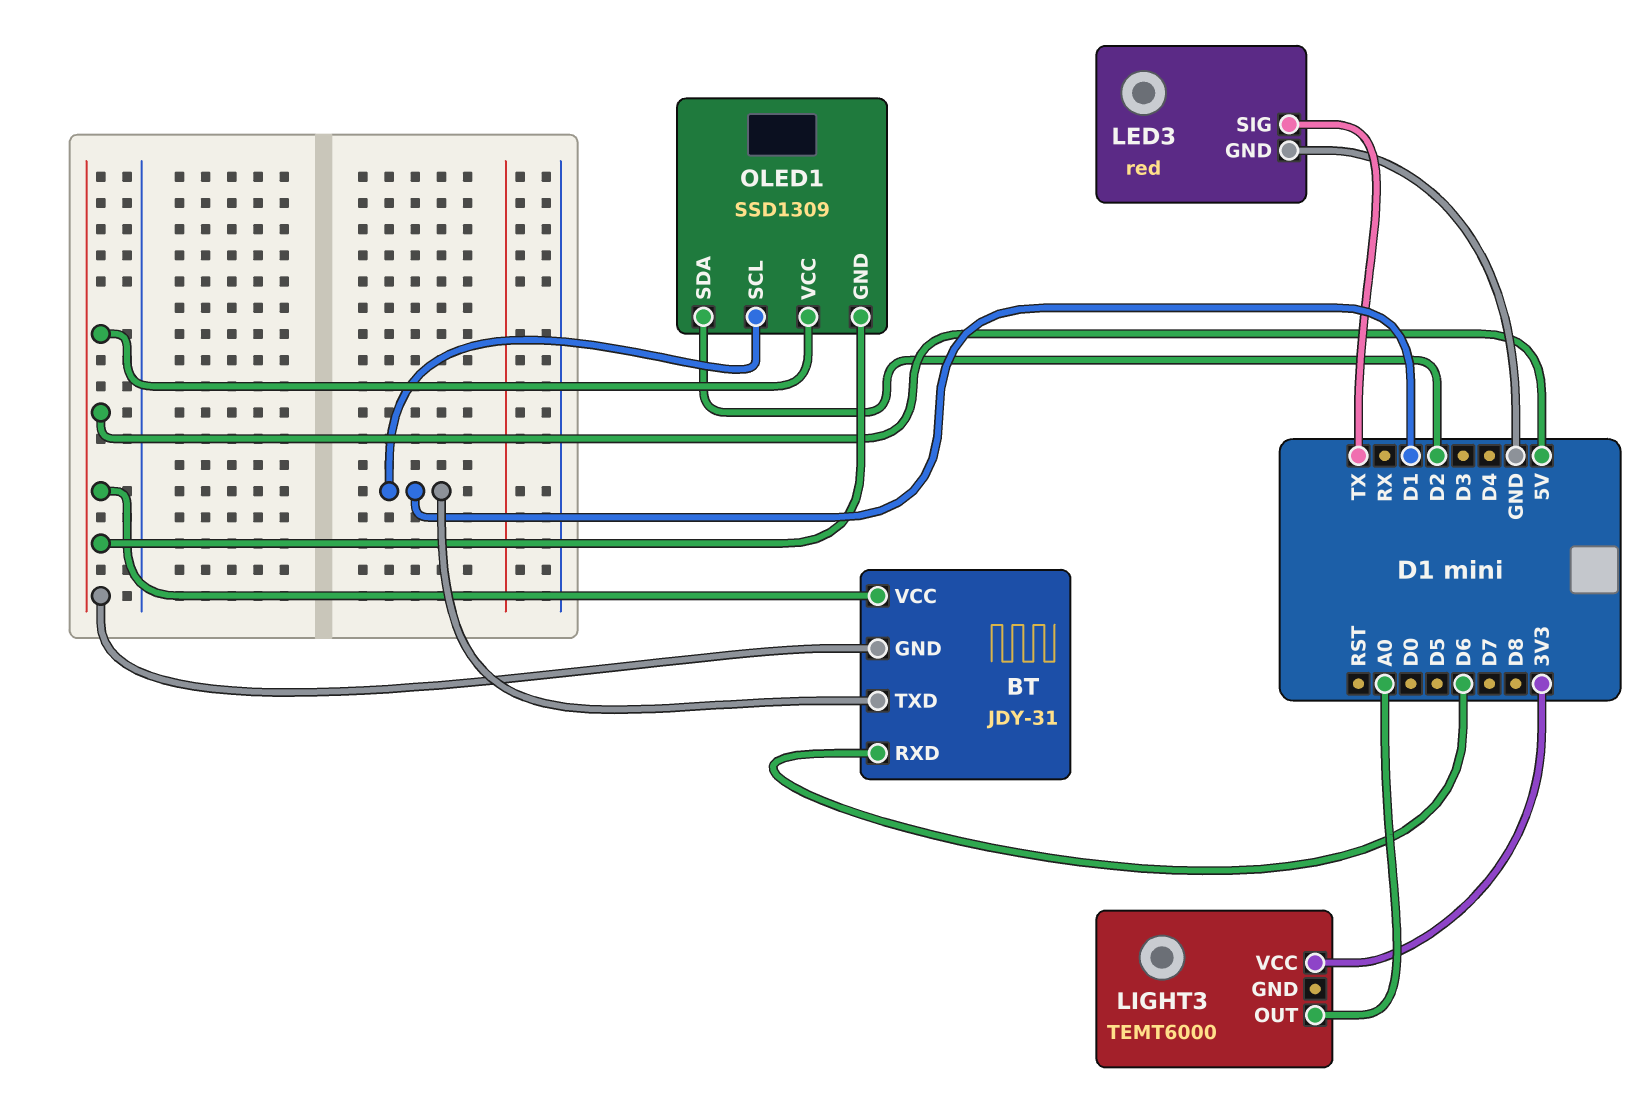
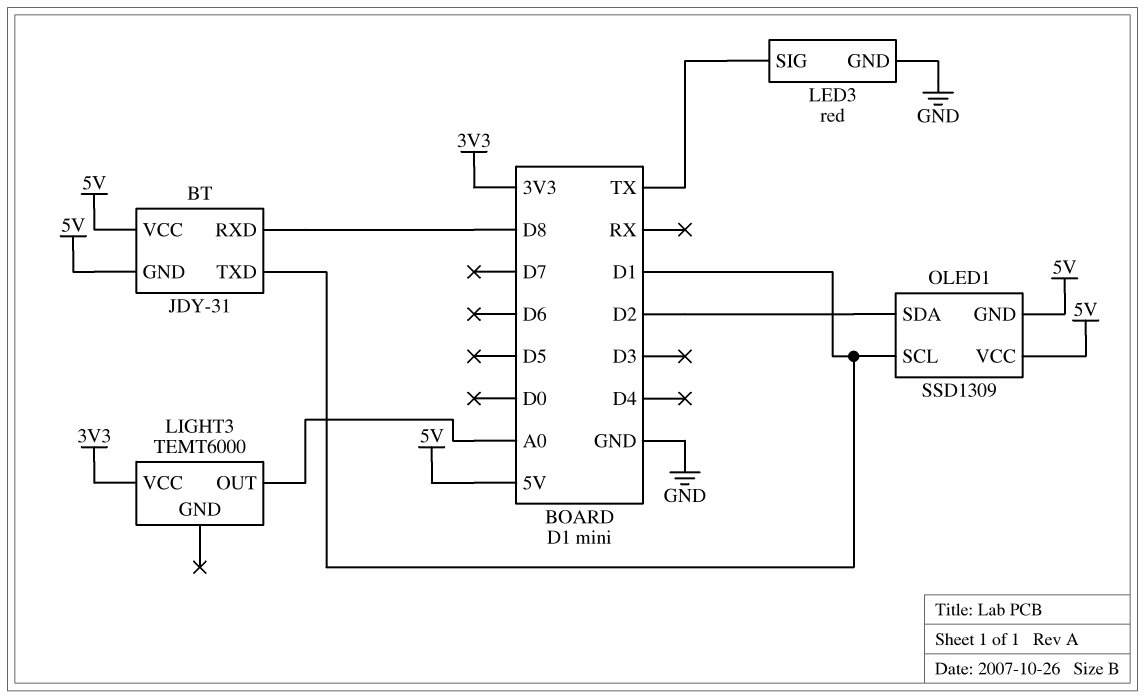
BT pin RXD: D6 -> D8

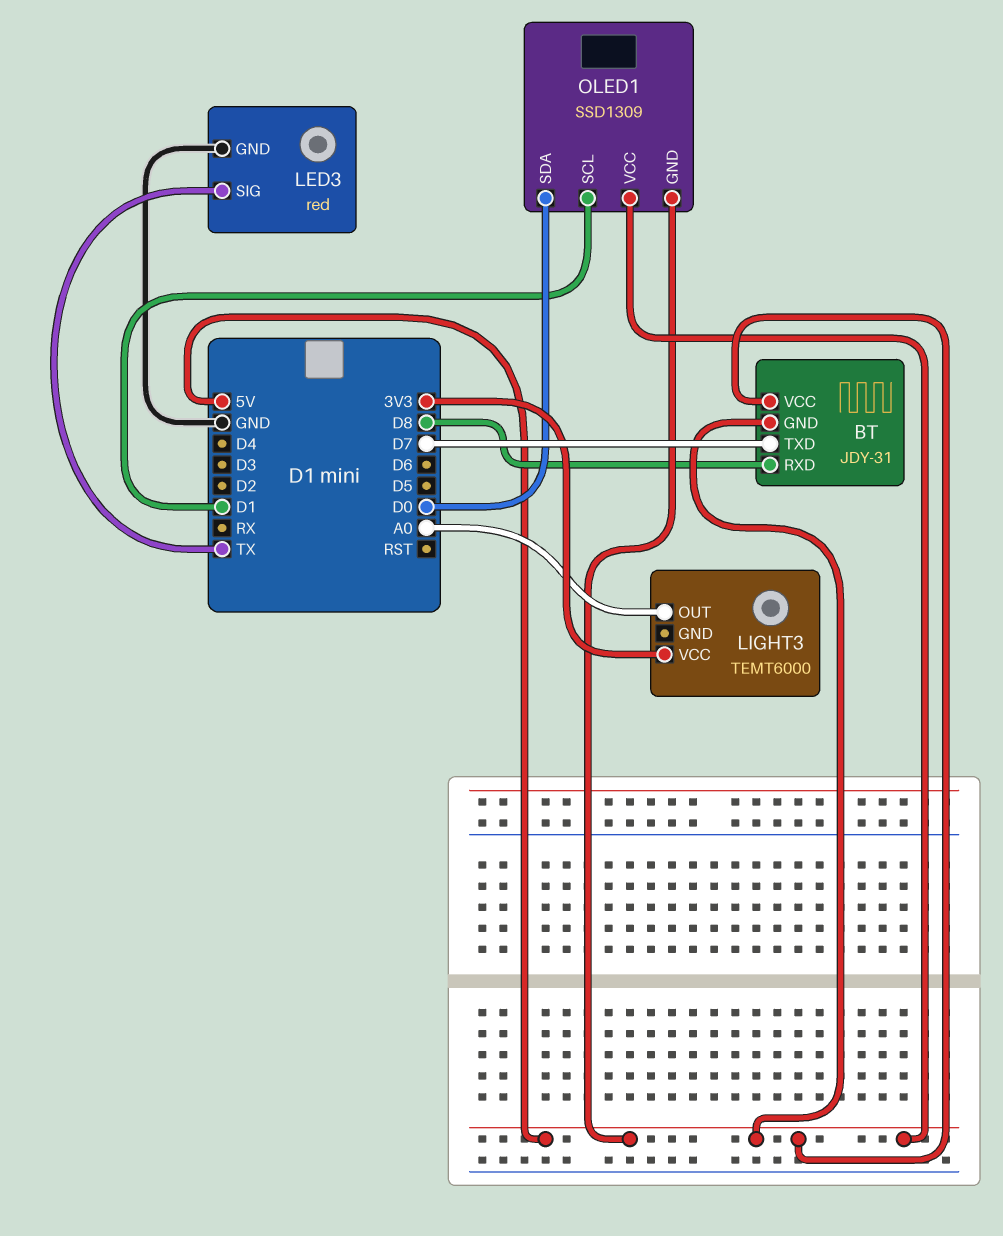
BT pin TXD: D1 -> D7
OLED1 pin SDA: D2 -> D0

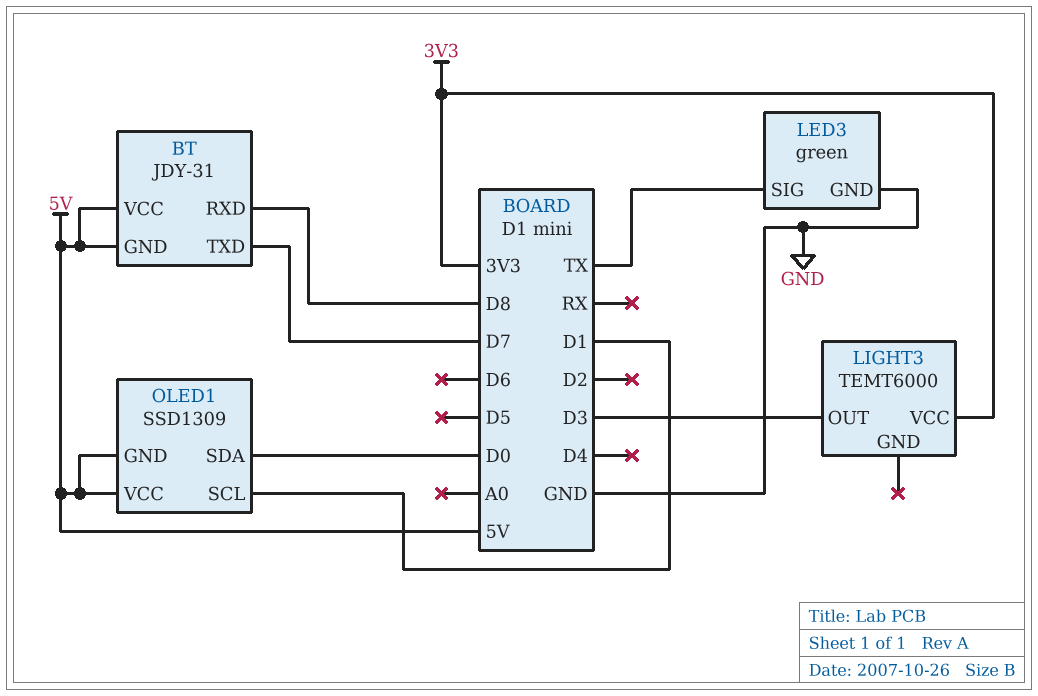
LED3: red -> green
LIGHT3 pin OUT: A0 -> D3

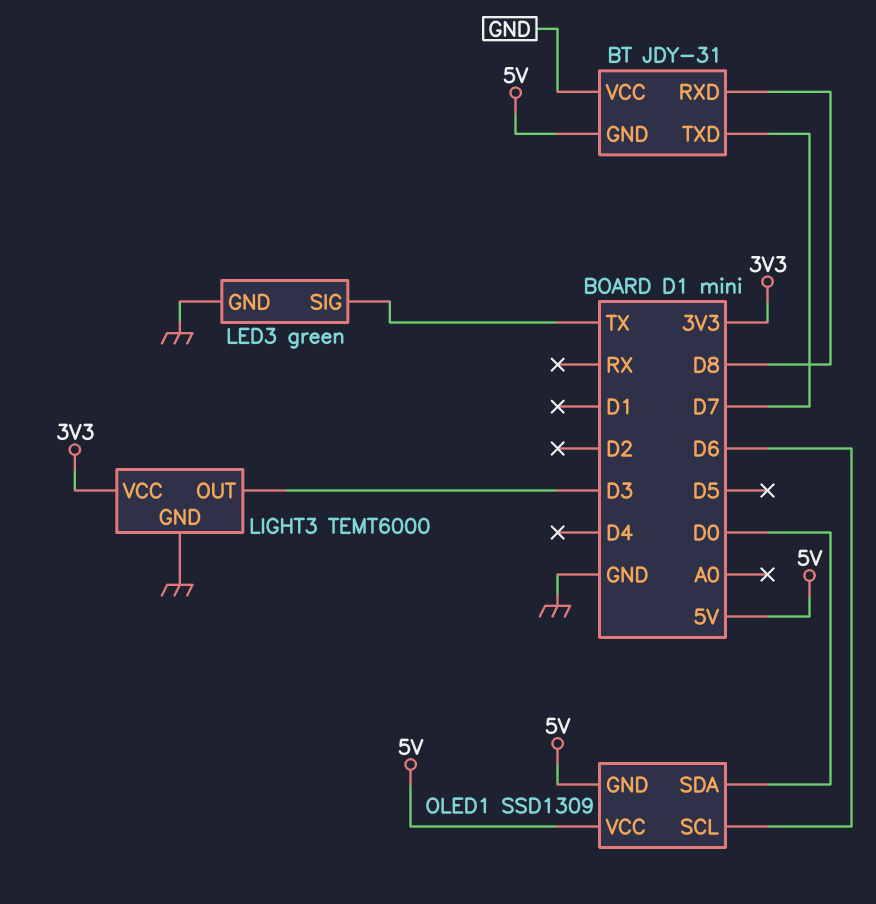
BT pin VCC: 5V -> GND
LIGHT3 pin GND: none -> GND
OLED1 pin SCL: D1 -> D6

